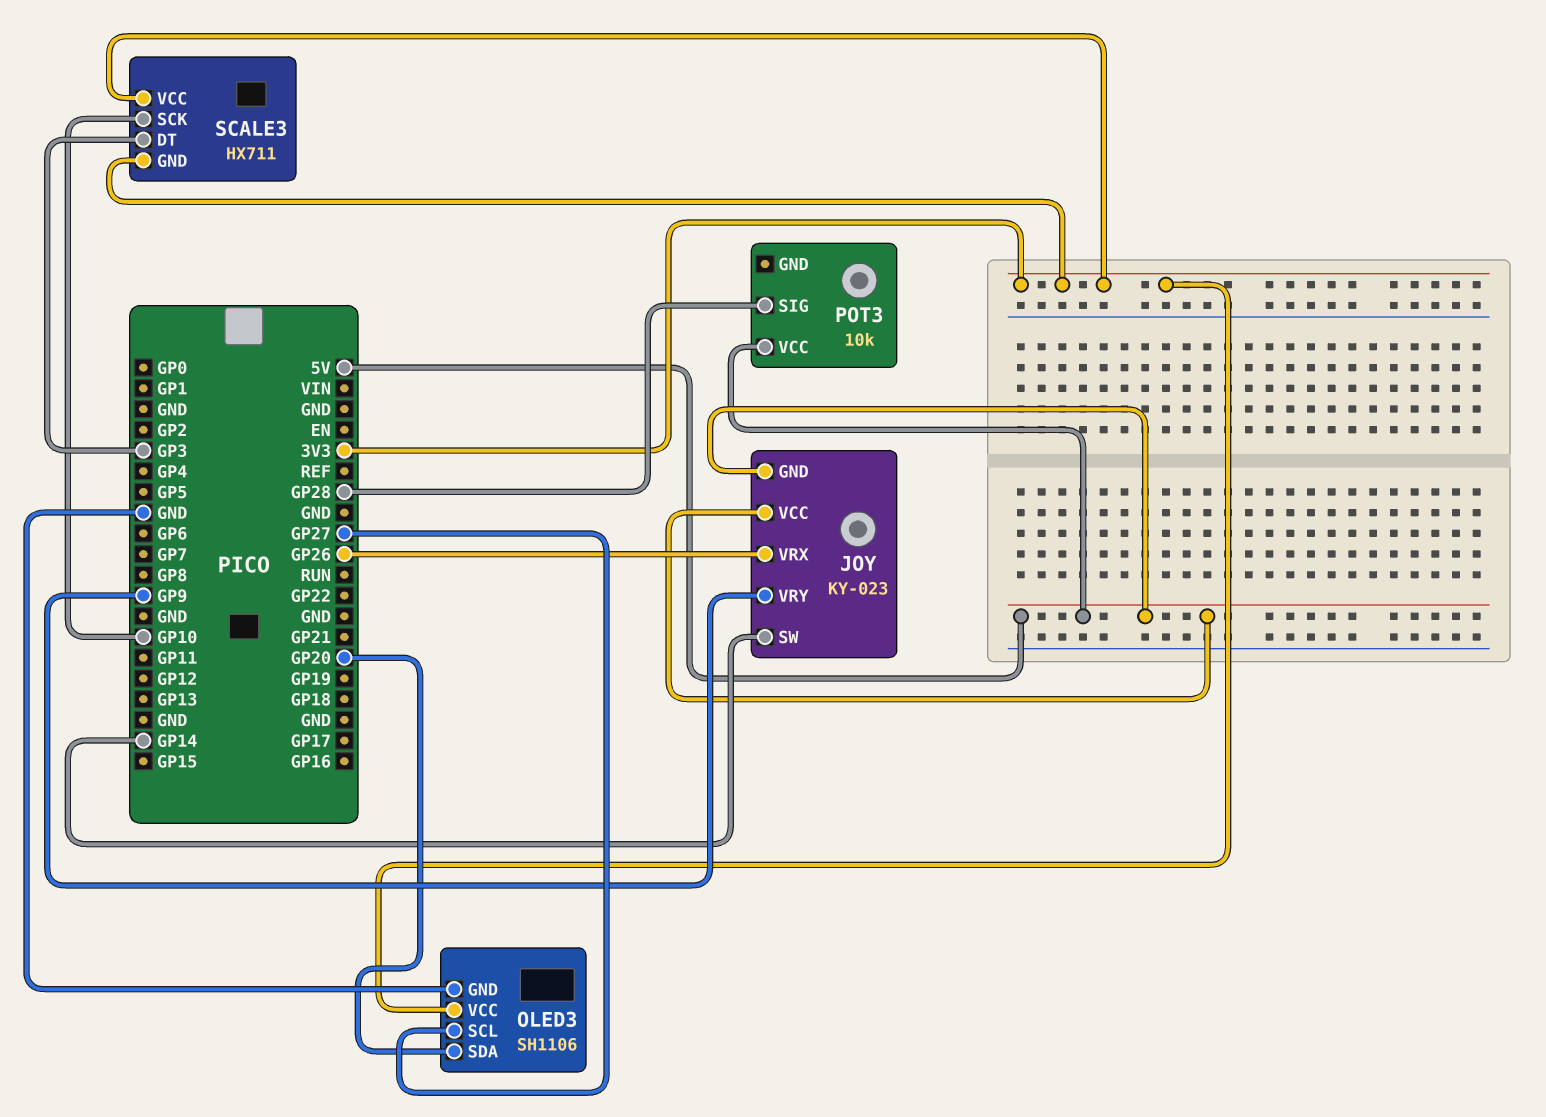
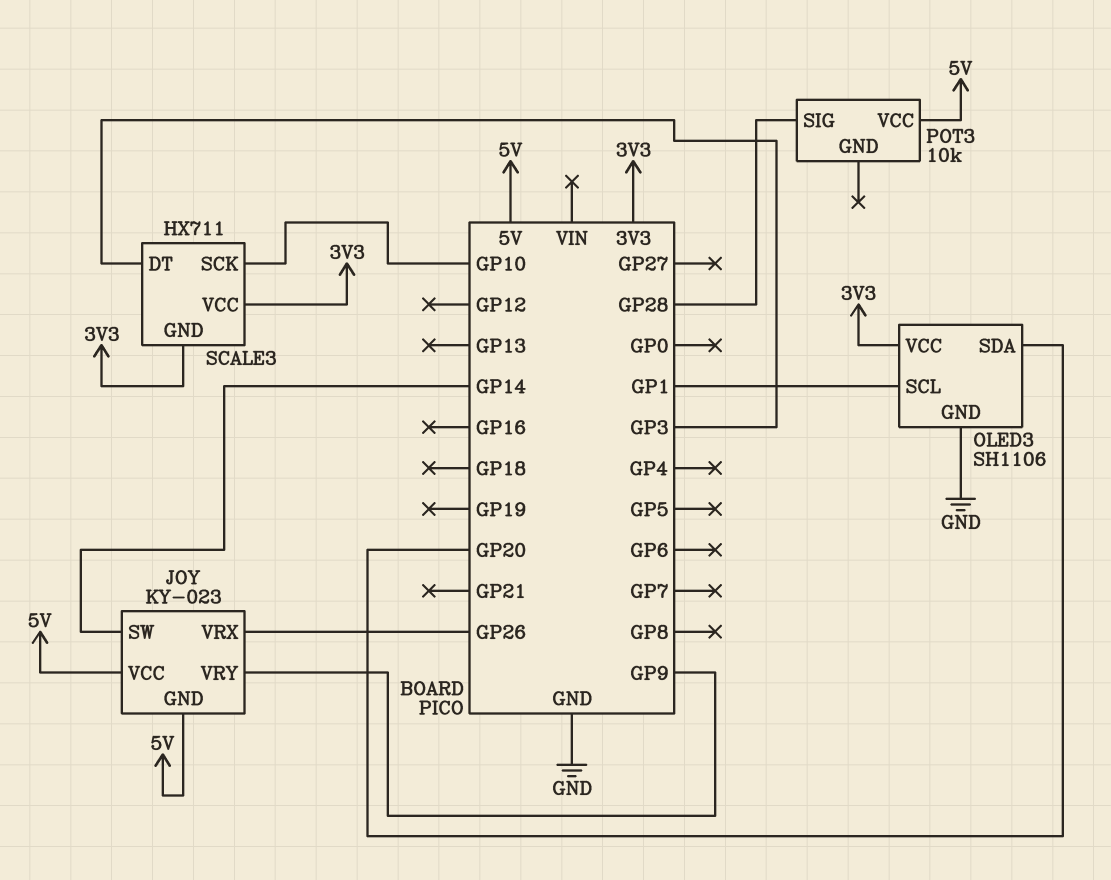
OLED3 pin SCL: GP27 -> GP1

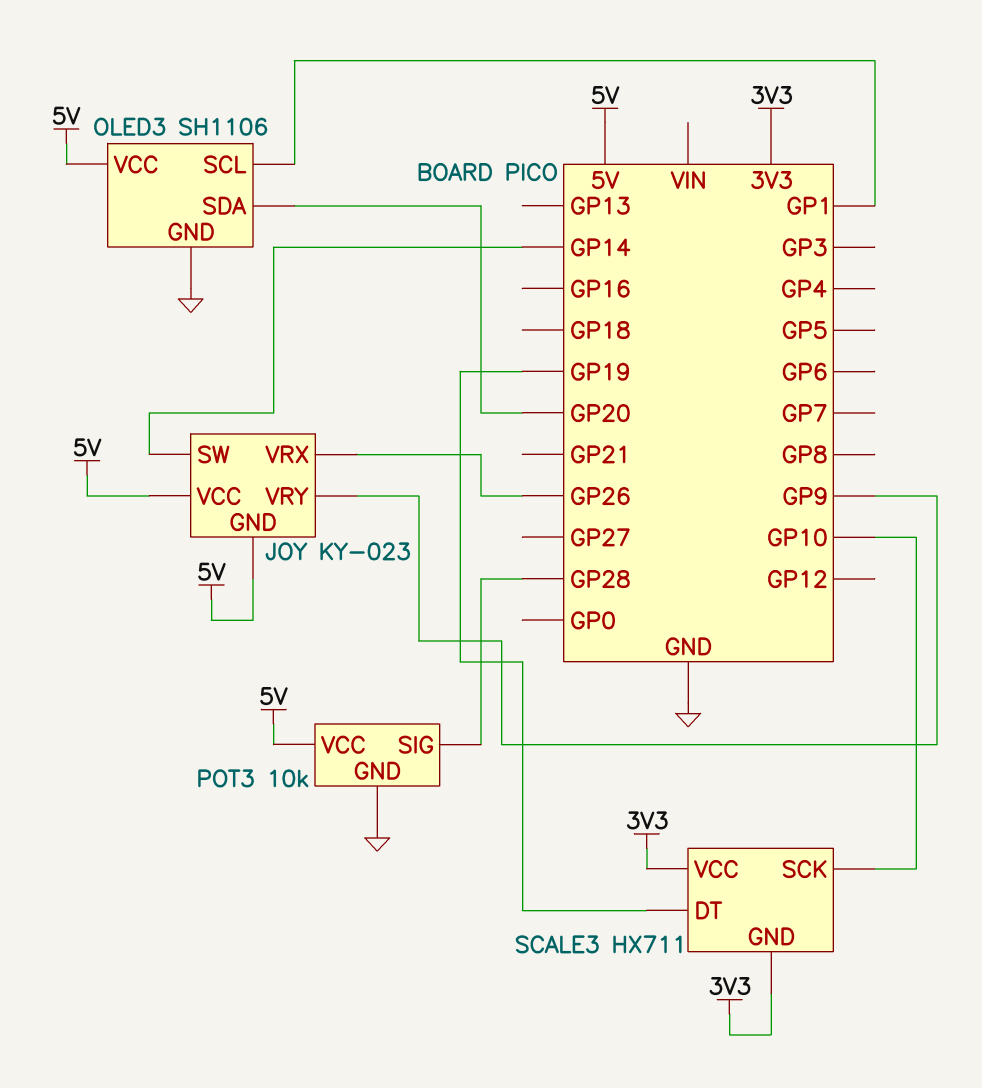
OLED3 pin VCC: 3V3 -> 5V
POT3 pin GND: none -> GND
SCALE3 pin DT: GP3 -> GP19

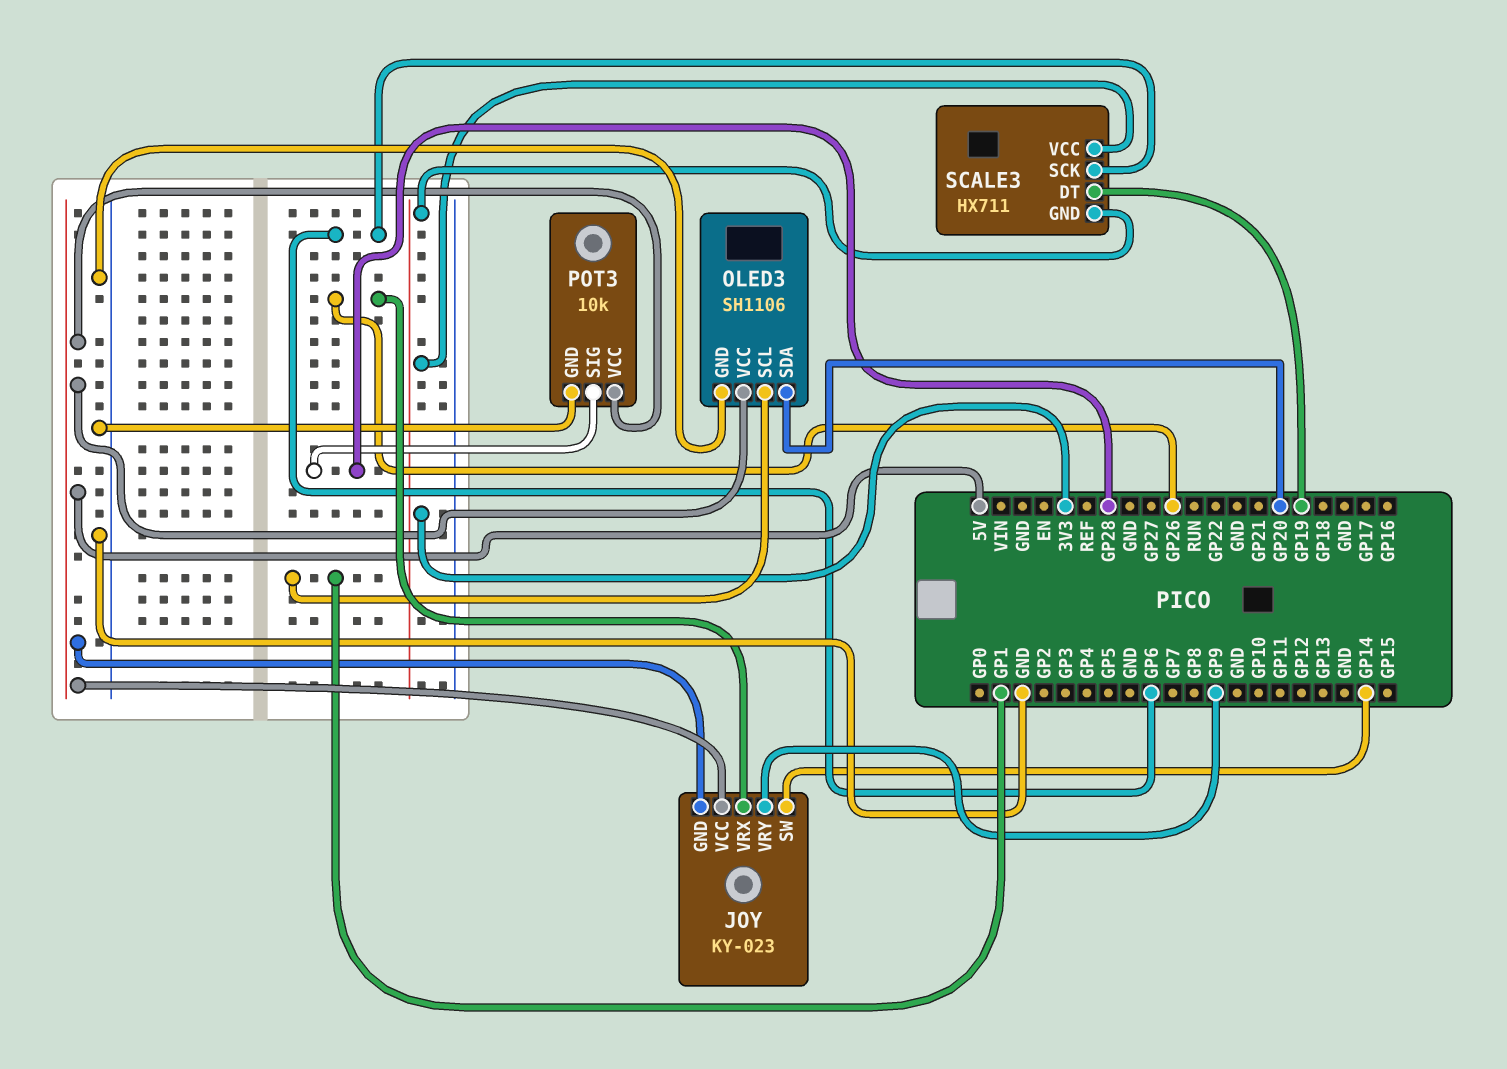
SCALE3 pin SCK: GP10 -> GP6

